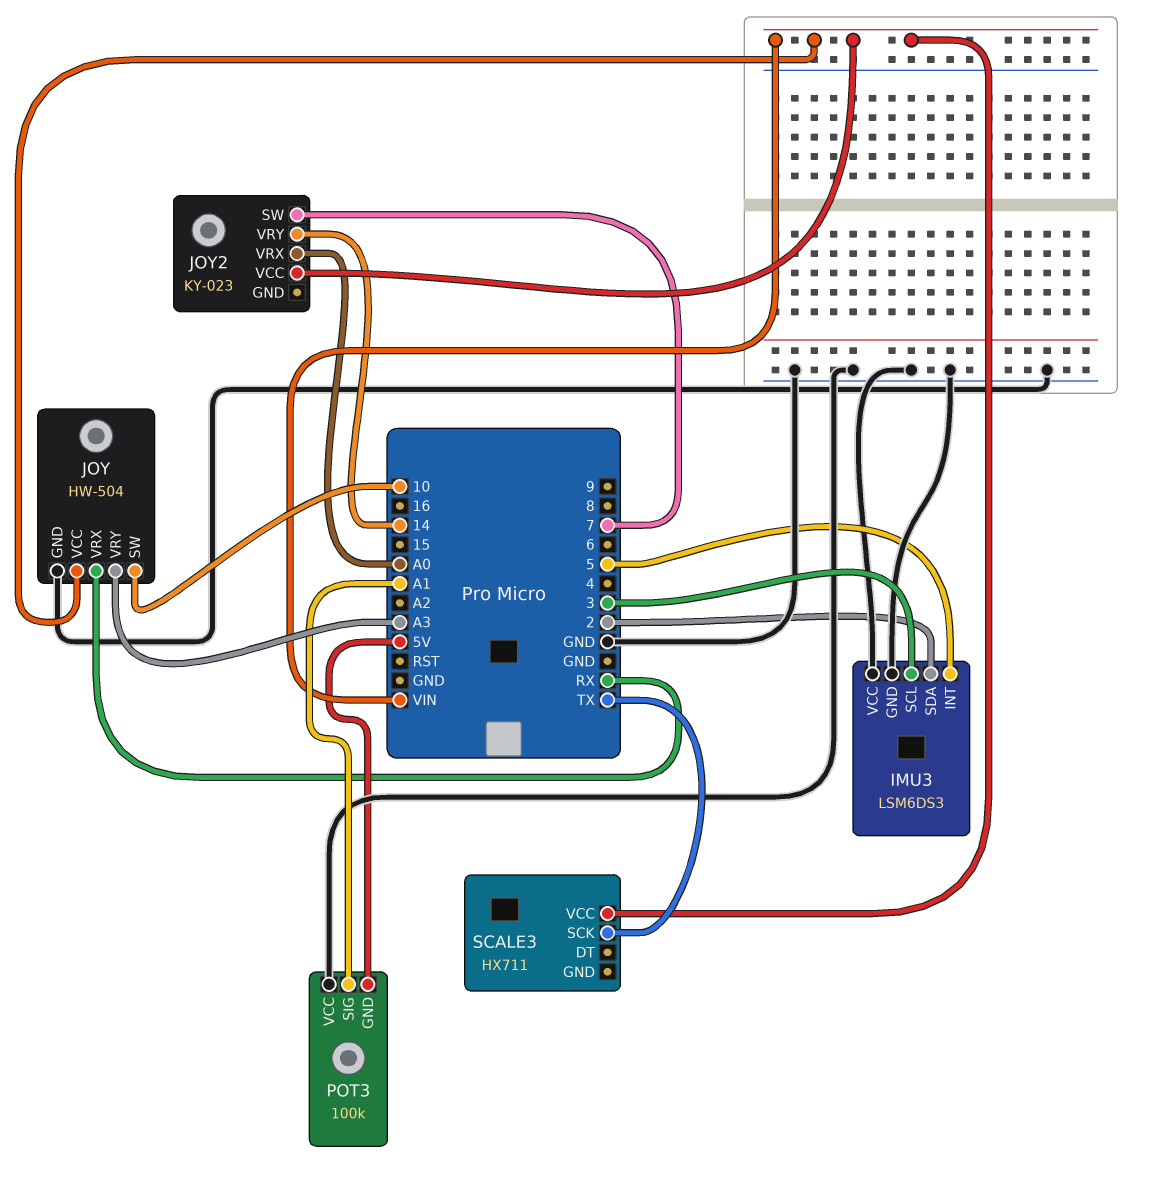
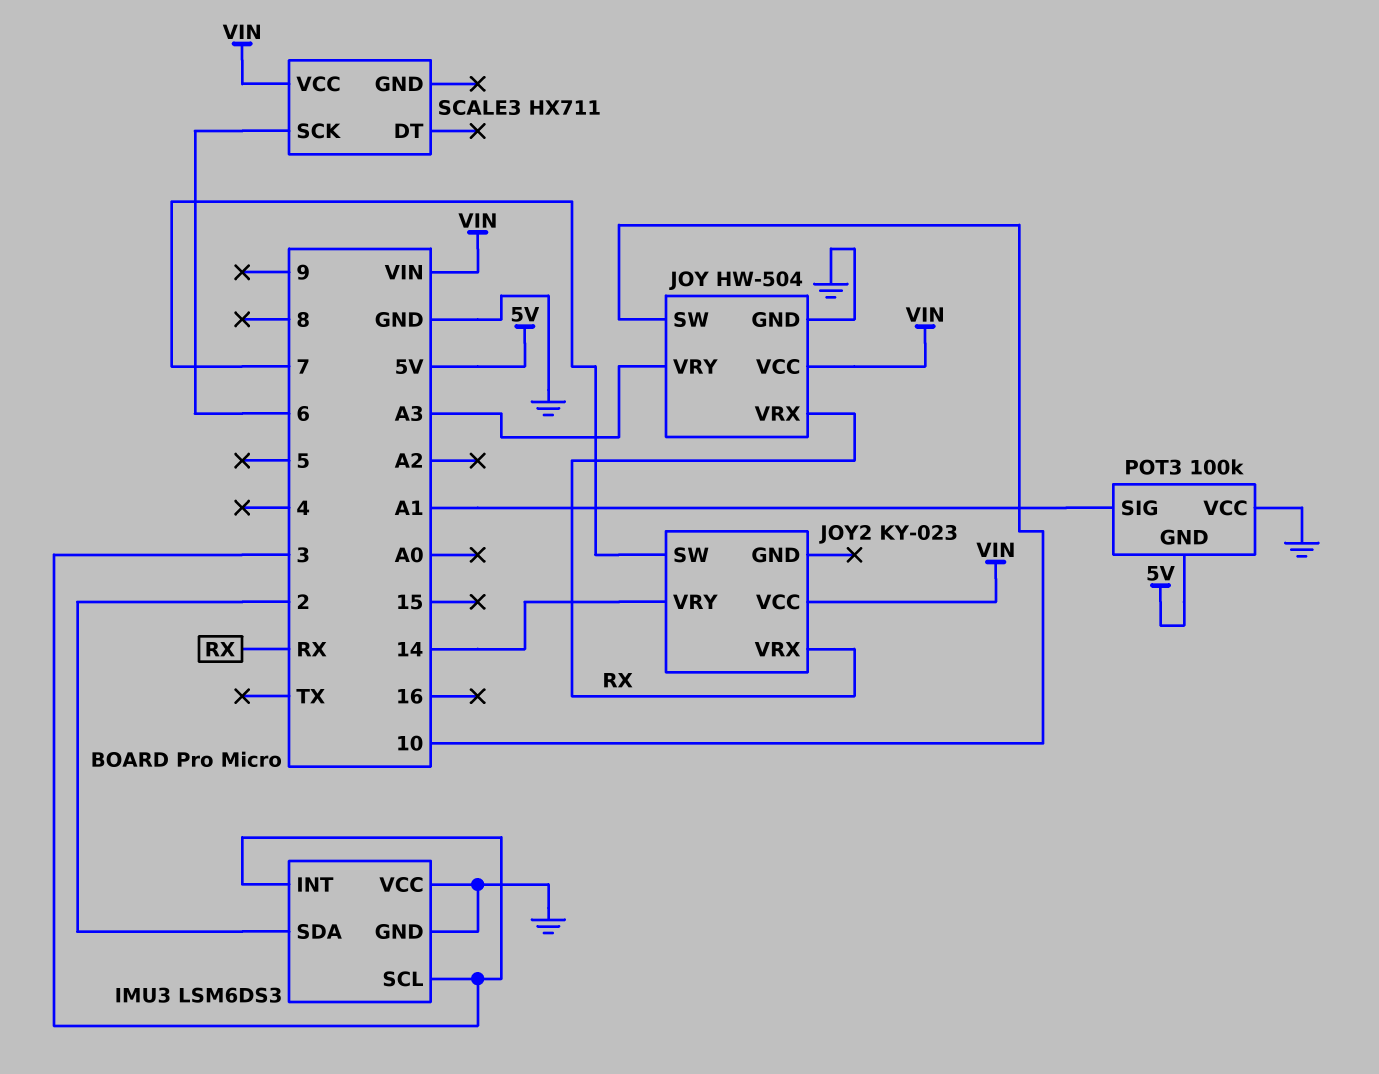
IMU3 pin INT: 5 -> 3
JOY2 pin VRX: A0 -> RX
SCALE3 pin SCK: TX -> 6

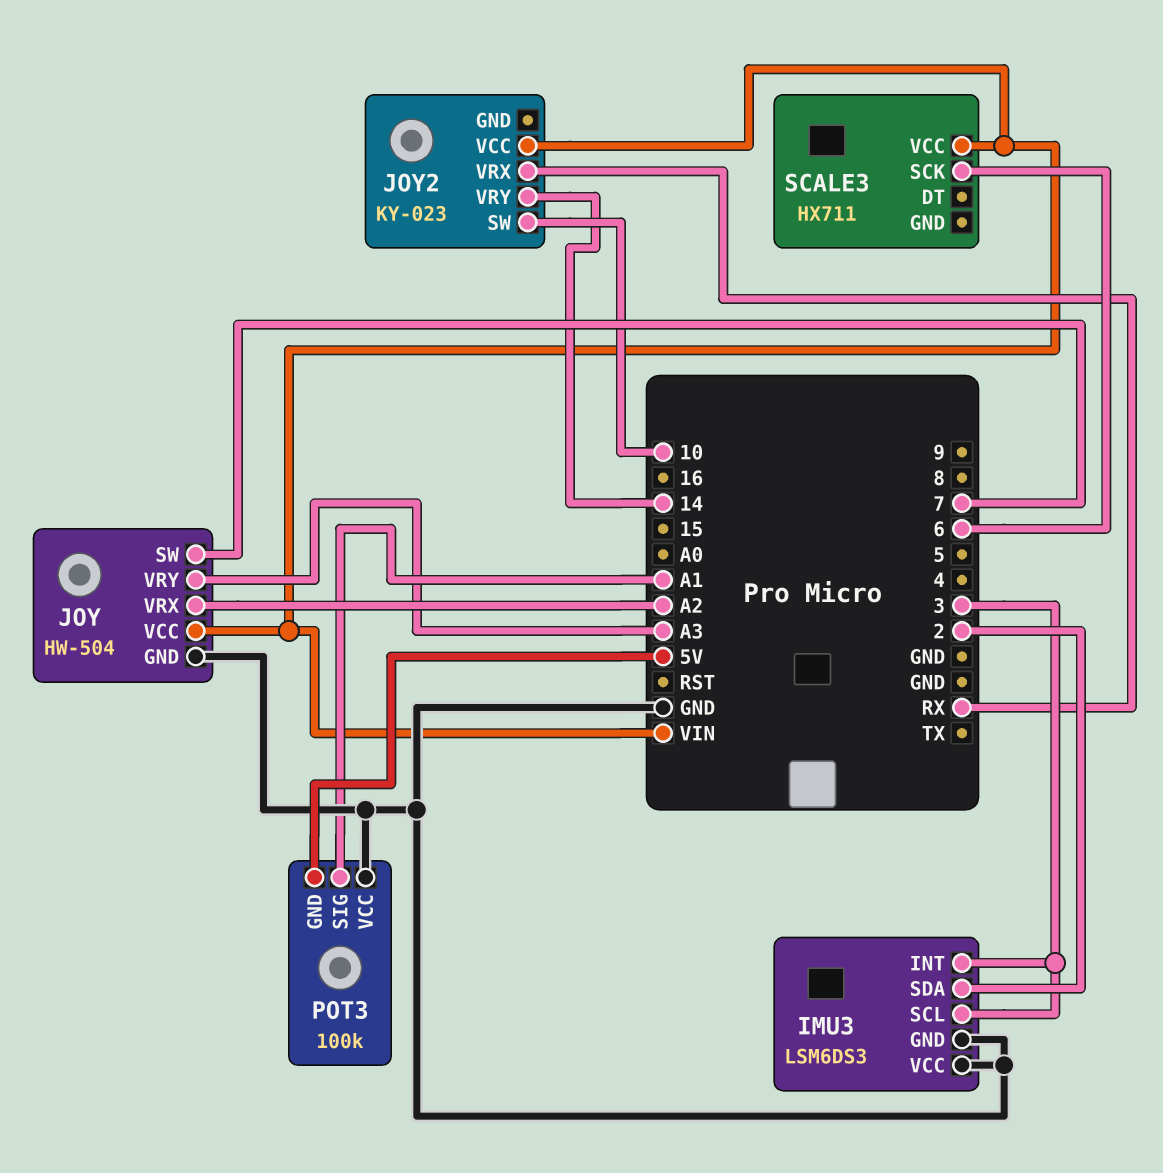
JOY pin SW: 10 -> 7
JOY pin VRX: RX -> A2
JOY2 pin SW: 7 -> 10

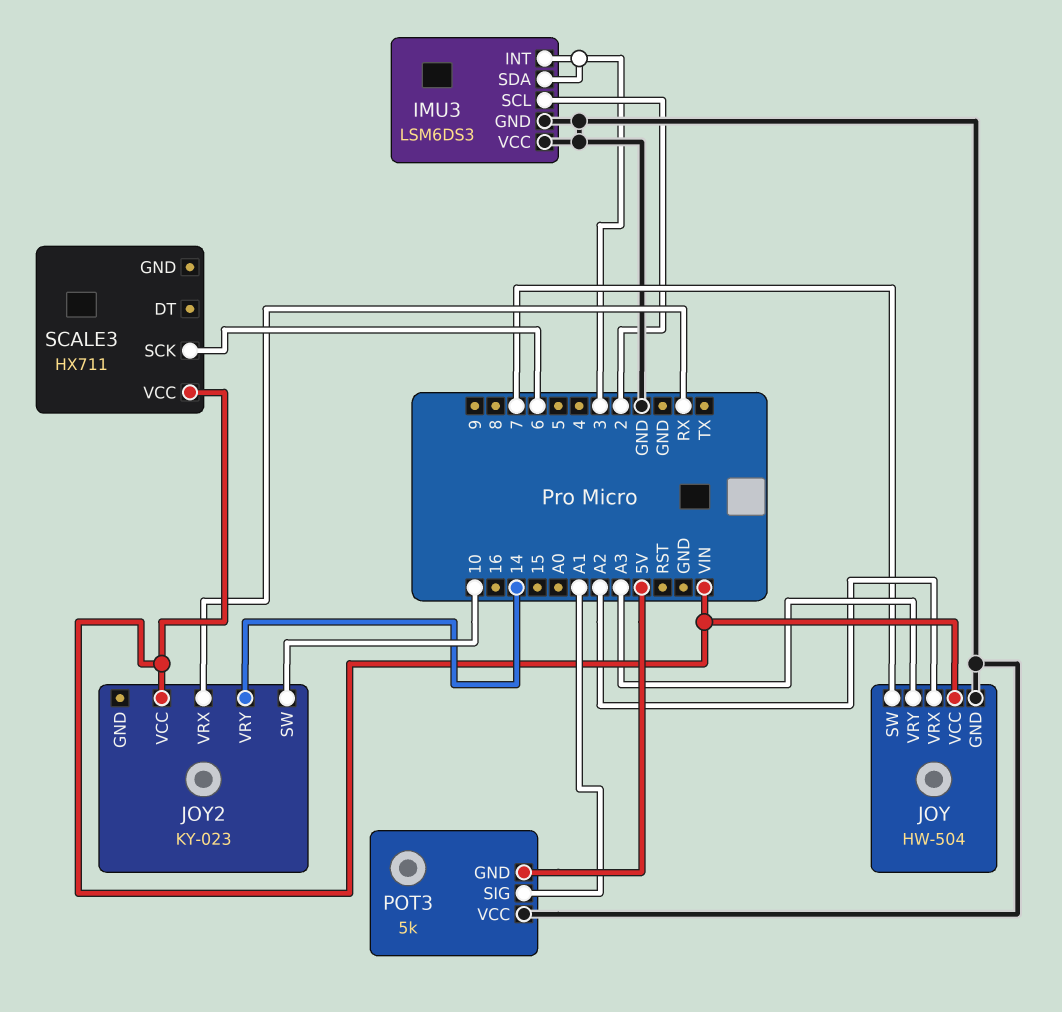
IMU3 pin SCL: 3 -> 2
IMU3 pin SDA: 2 -> 3
POT3: 100k -> 5k

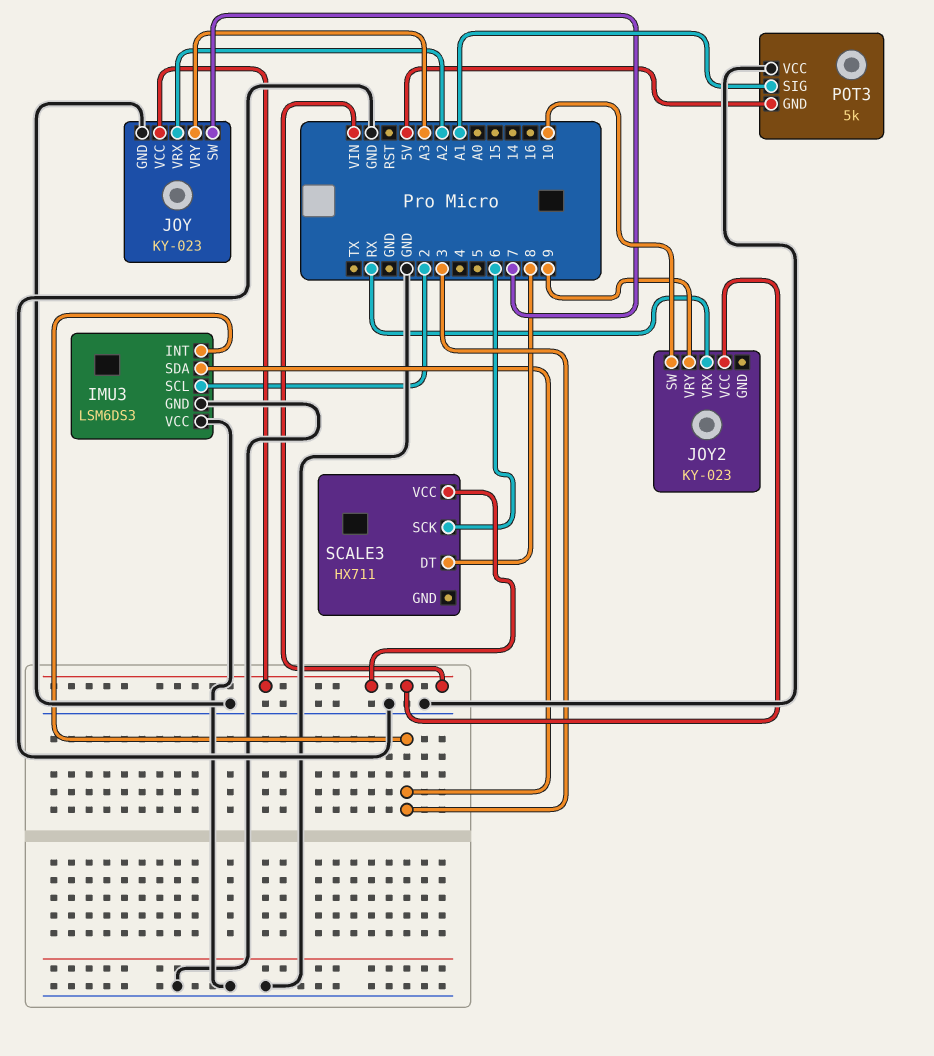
JOY: HW-504 -> KY-023
JOY2 pin VRY: 14 -> 9
SCALE3 pin DT: none -> 8

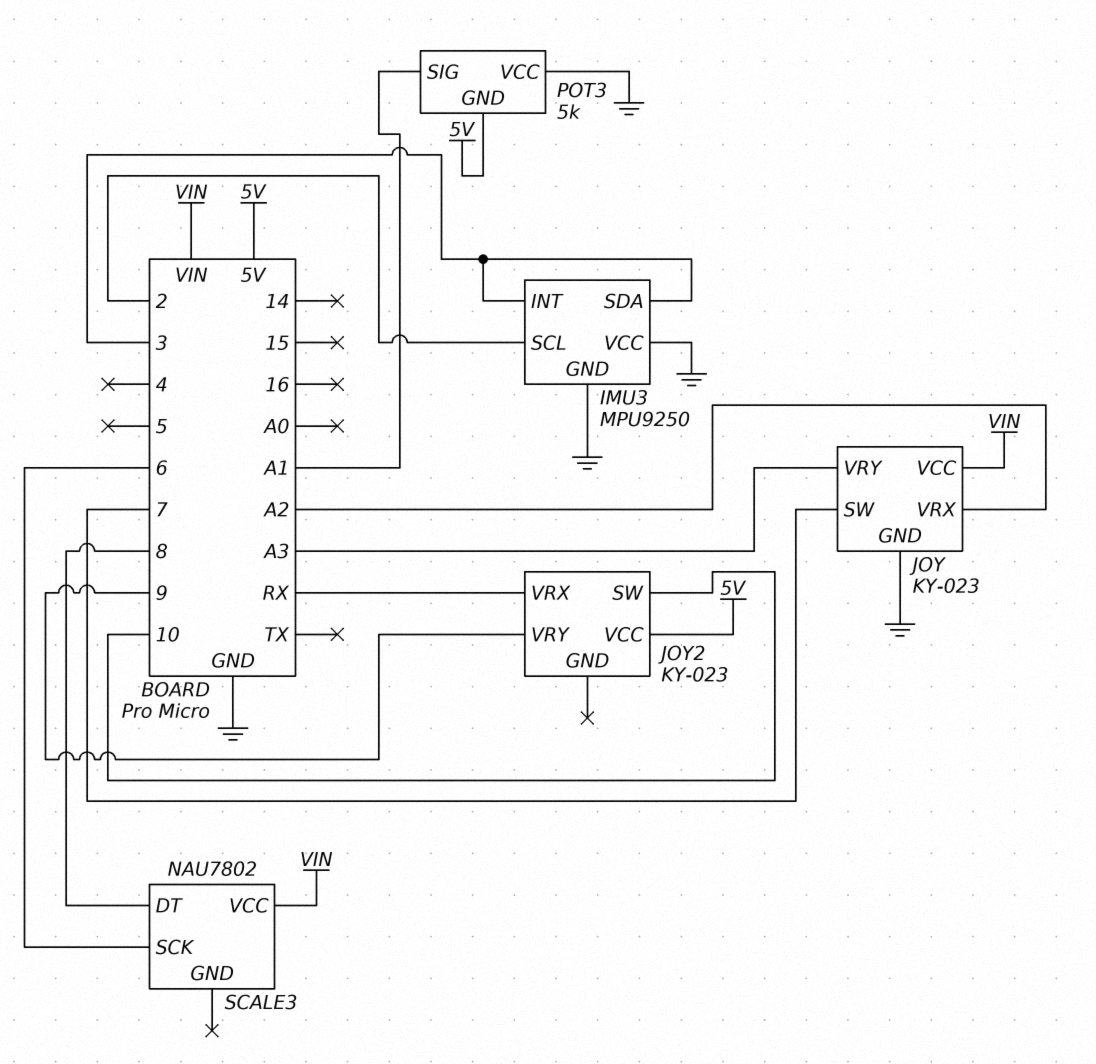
IMU3: LSM6DS3 -> MPU9250
JOY2 pin VCC: VIN -> 5V
SCALE3: HX711 -> NAU7802

